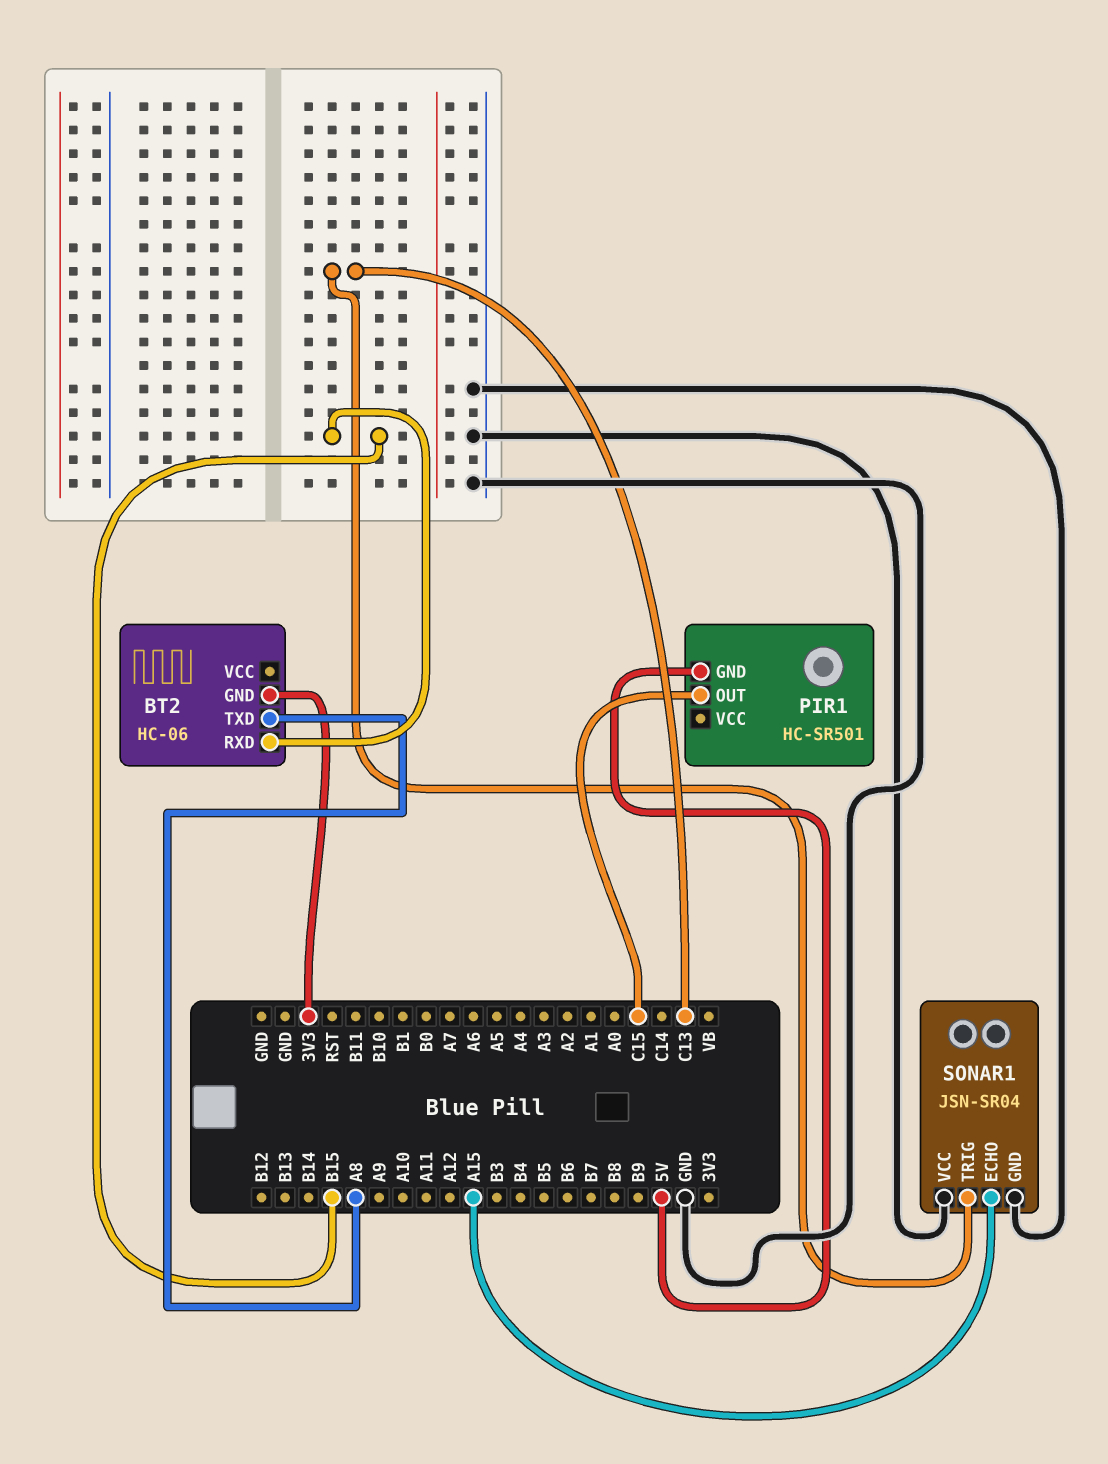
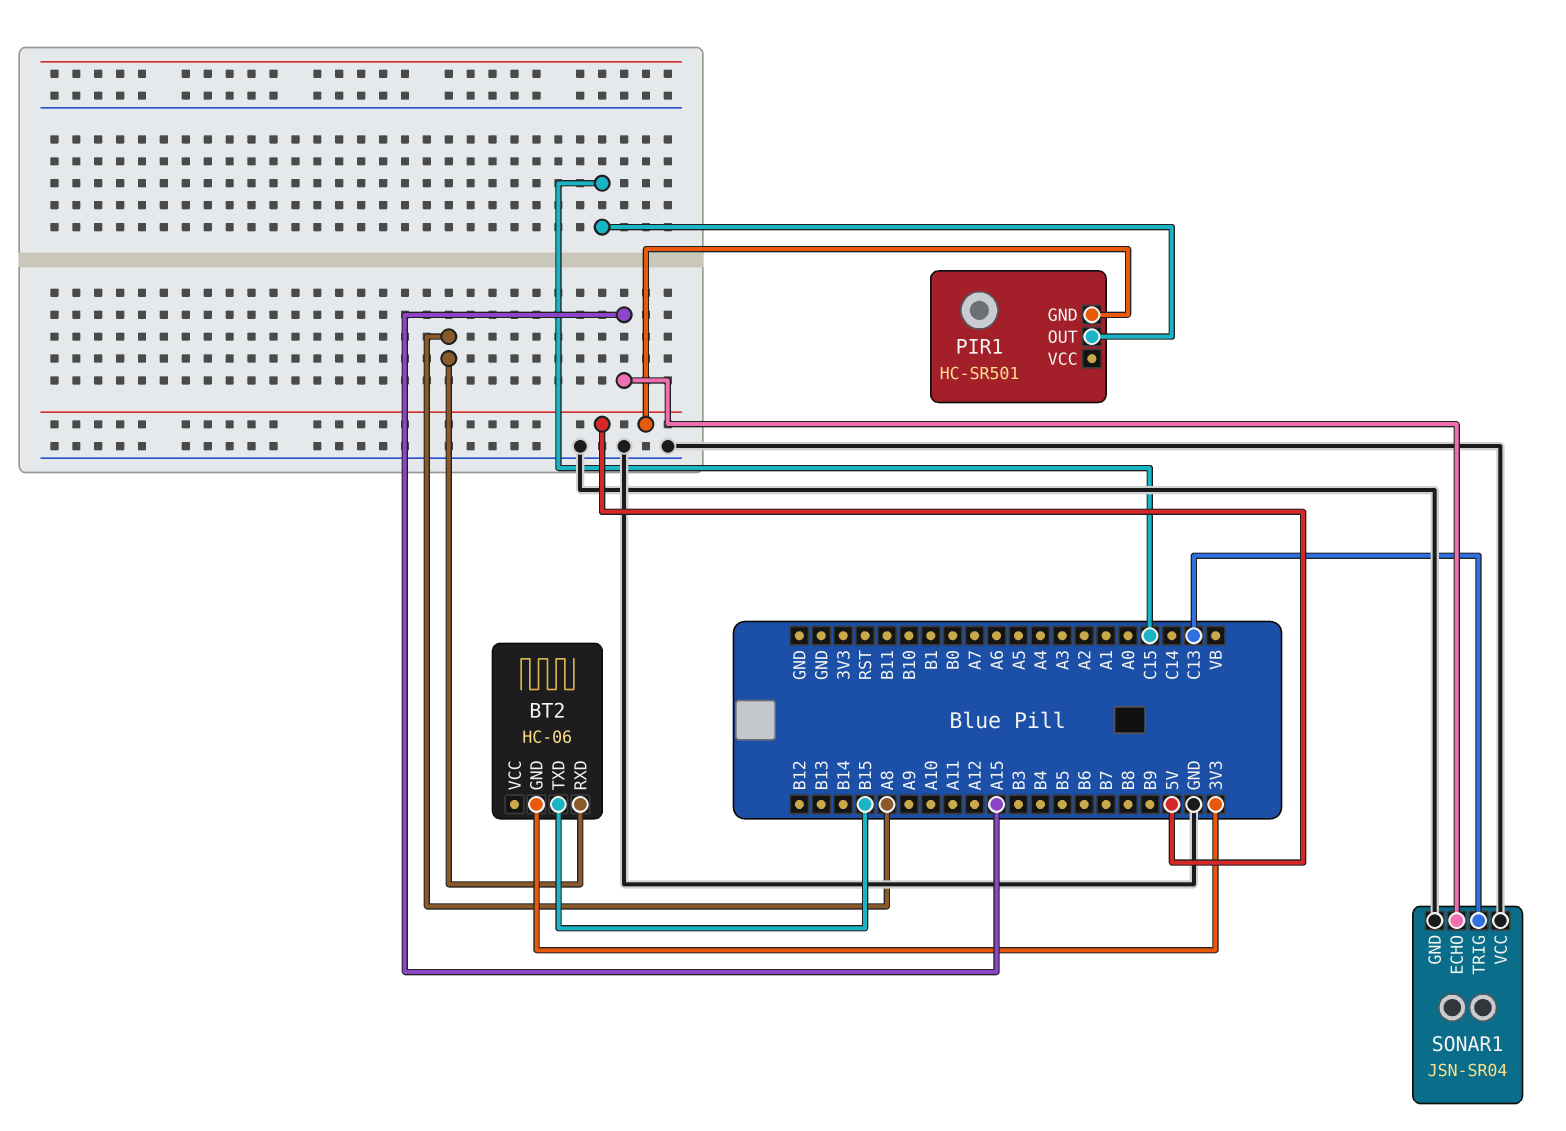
BT2 pin RXD: B15 -> A8
BT2 pin TXD: A8 -> B15

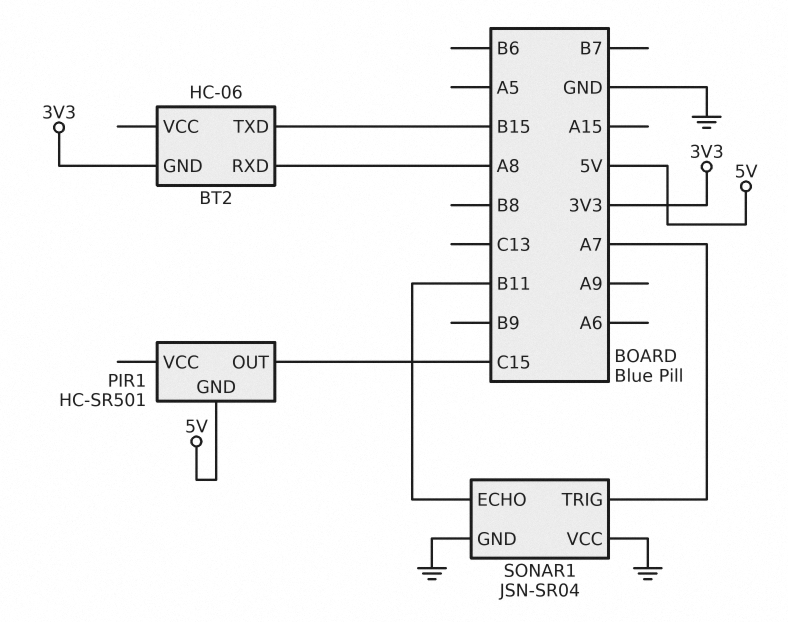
SONAR1 pin ECHO: A15 -> B11
SONAR1 pin TRIG: C13 -> A7

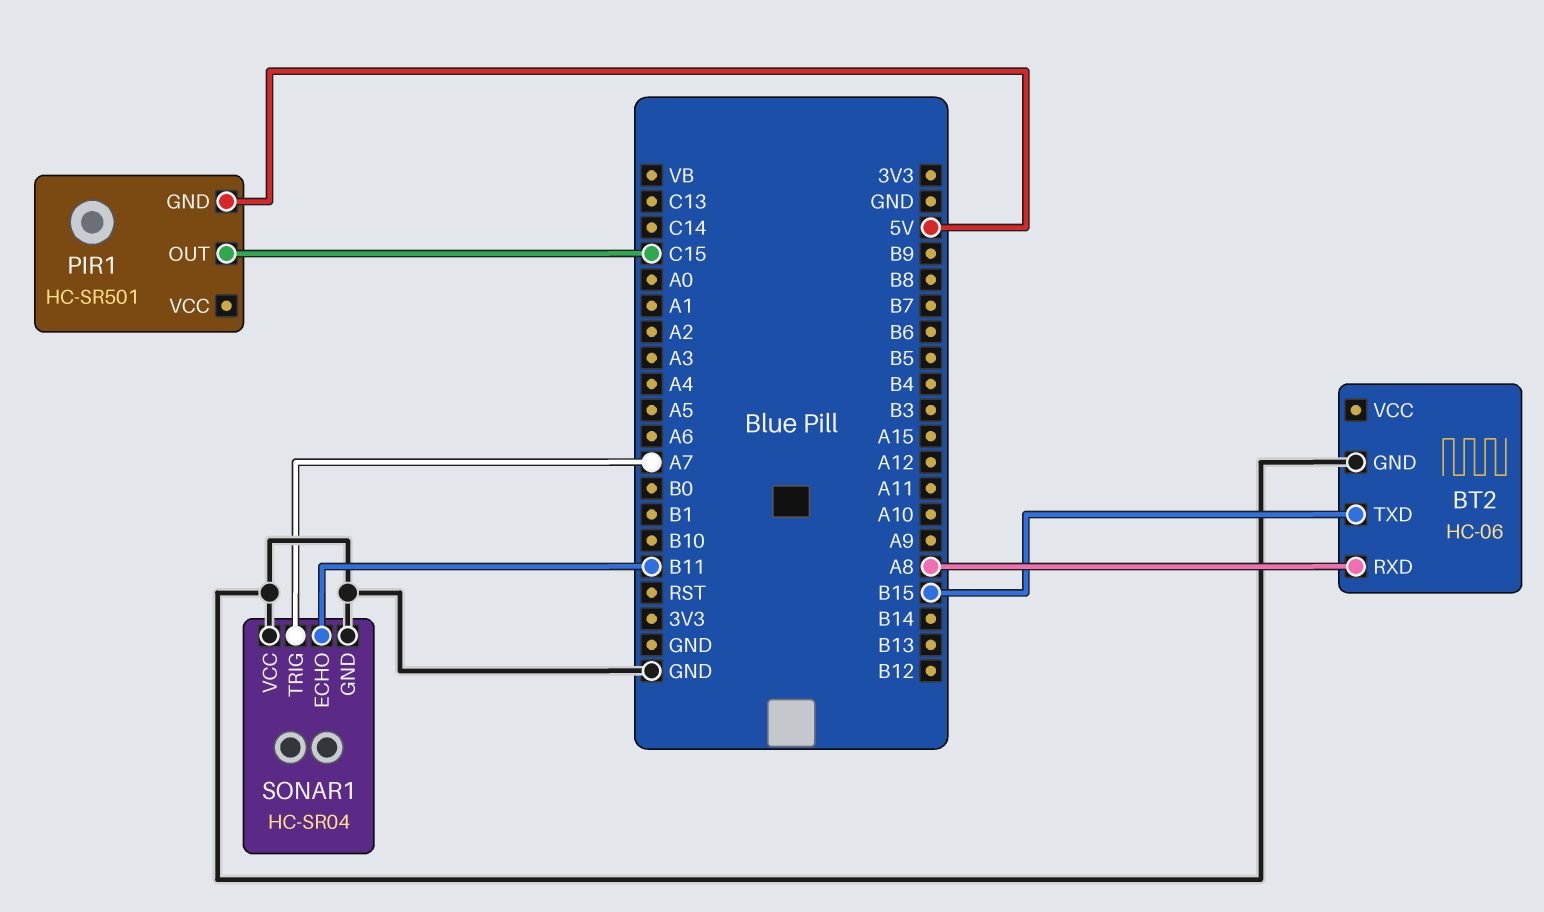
BT2 pin GND: 3V3 -> GND
SONAR1: JSN-SR04 -> HC-SR04

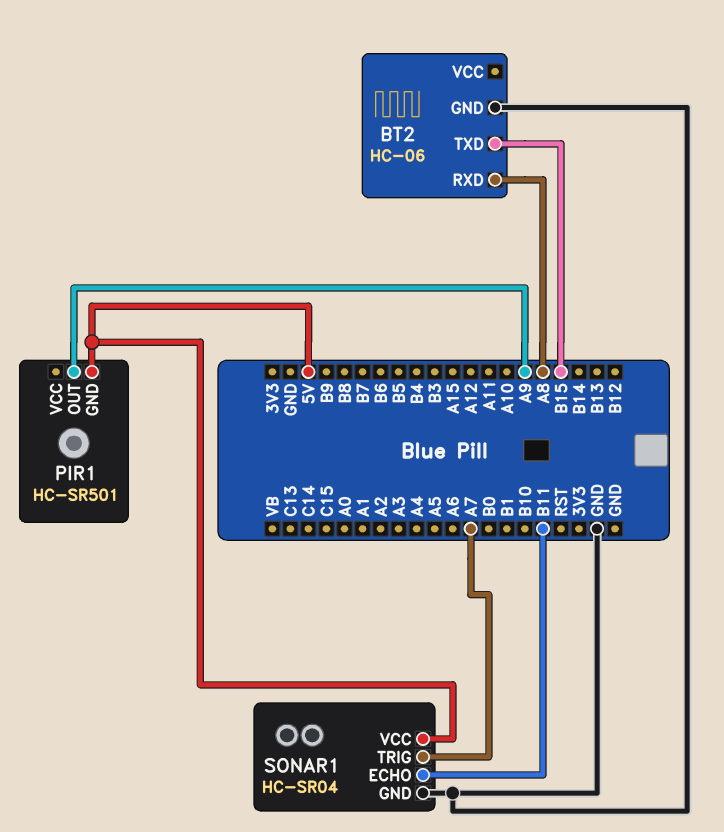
PIR1 pin OUT: C15 -> A9
SONAR1 pin VCC: GND -> 5V

